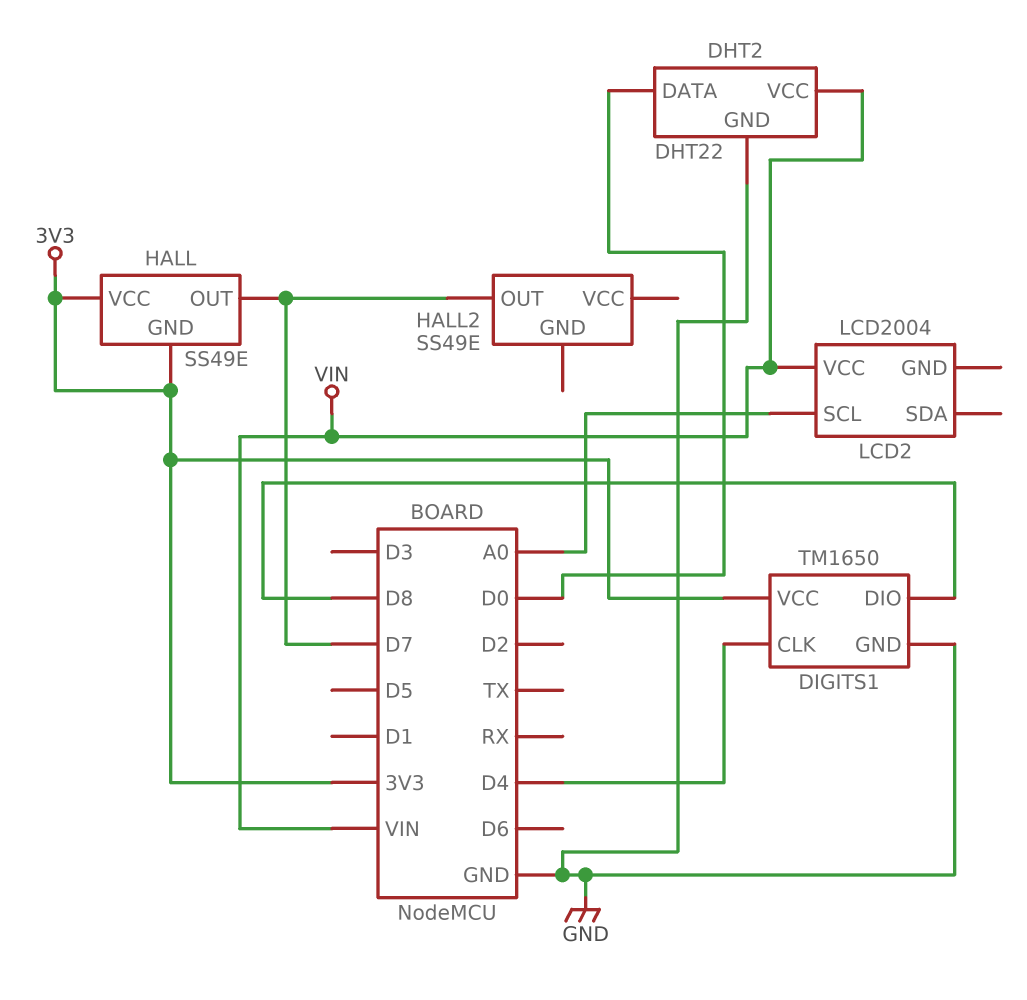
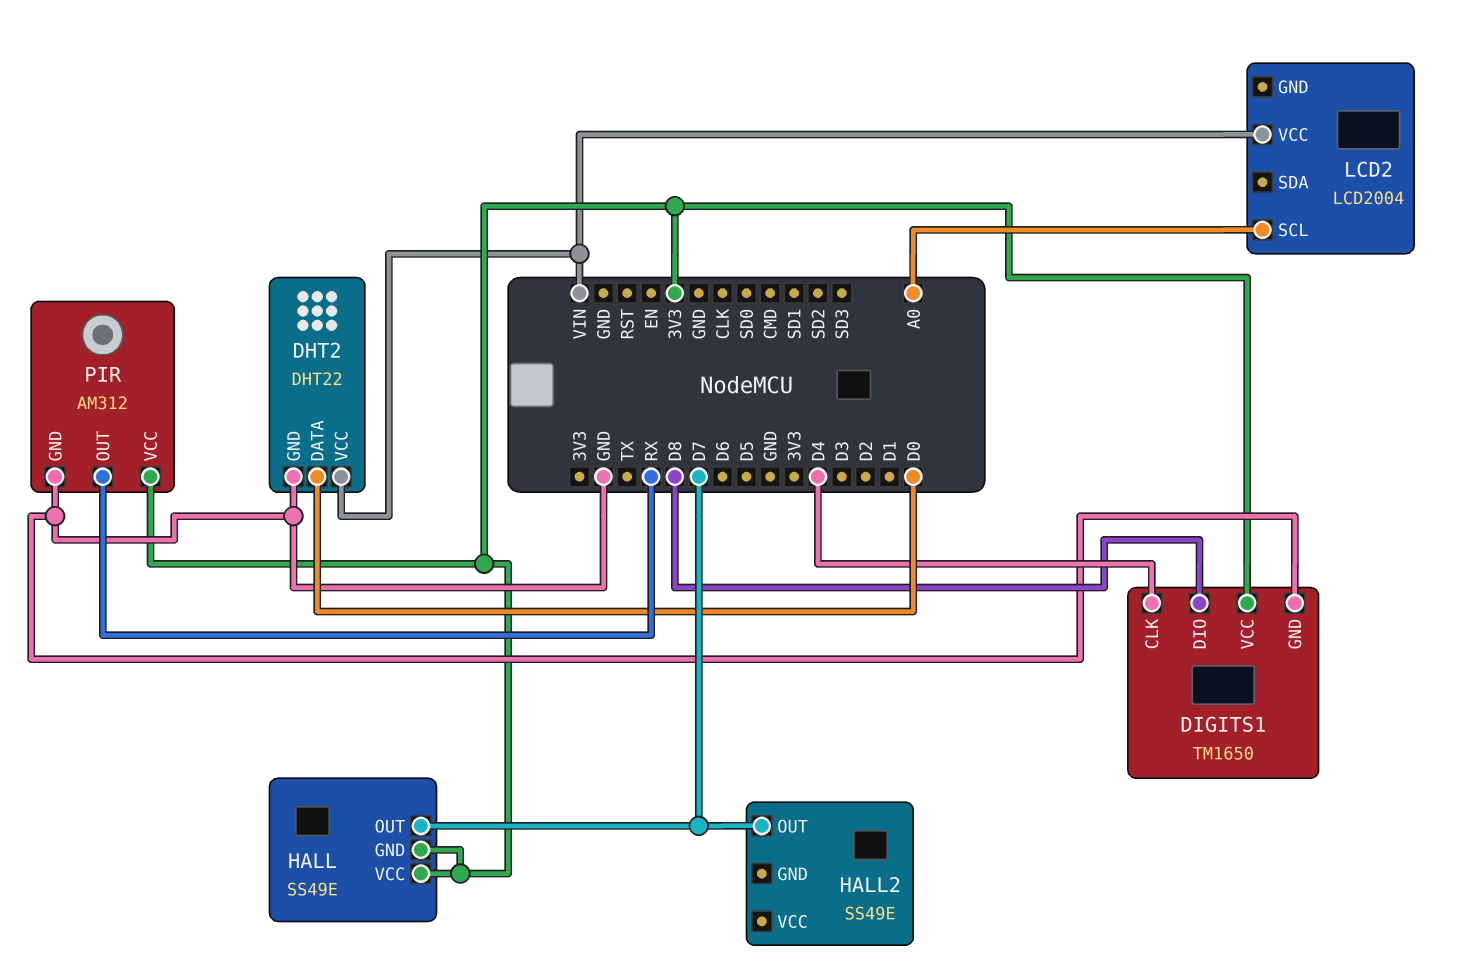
PIR: none -> AM312
PIR pin GND: none -> GND
PIR pin OUT: none -> RX
PIR pin VCC: none -> 3V3

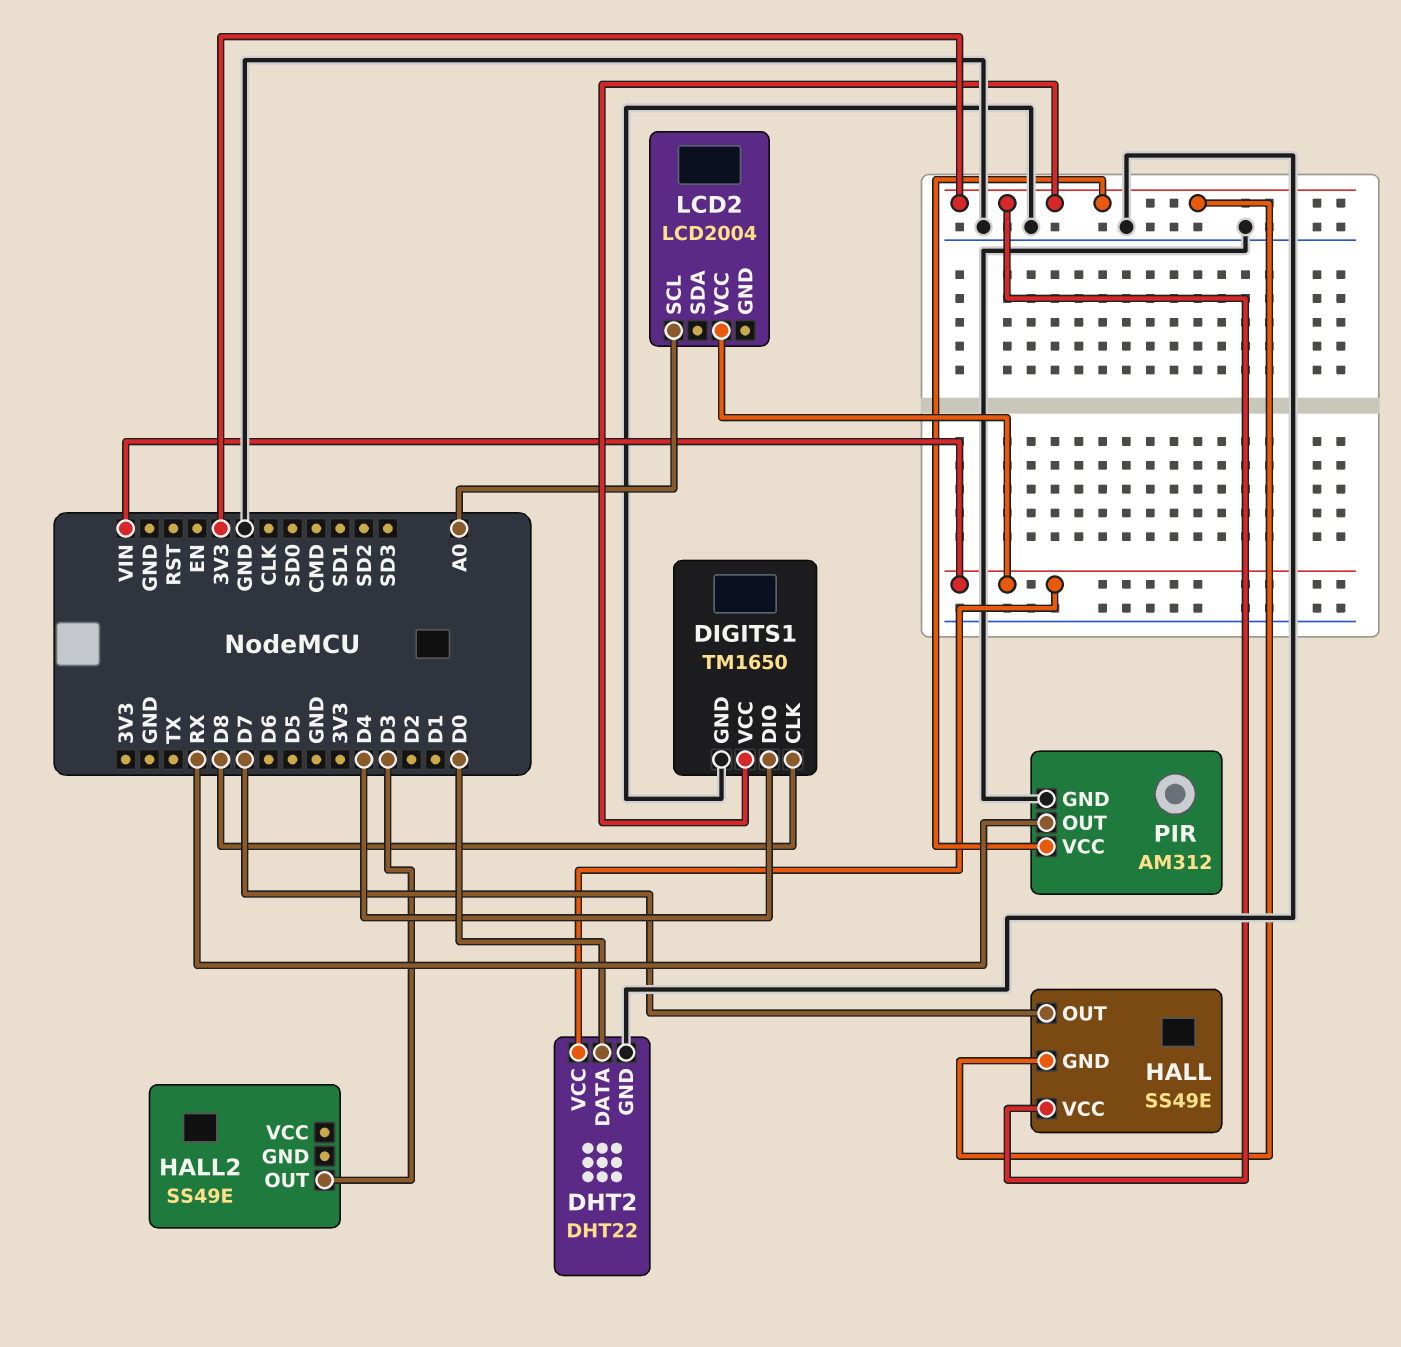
DIGITS1 pin CLK: D4 -> D8
DIGITS1 pin DIO: D8 -> D4
HALL2 pin OUT: D7 -> D3

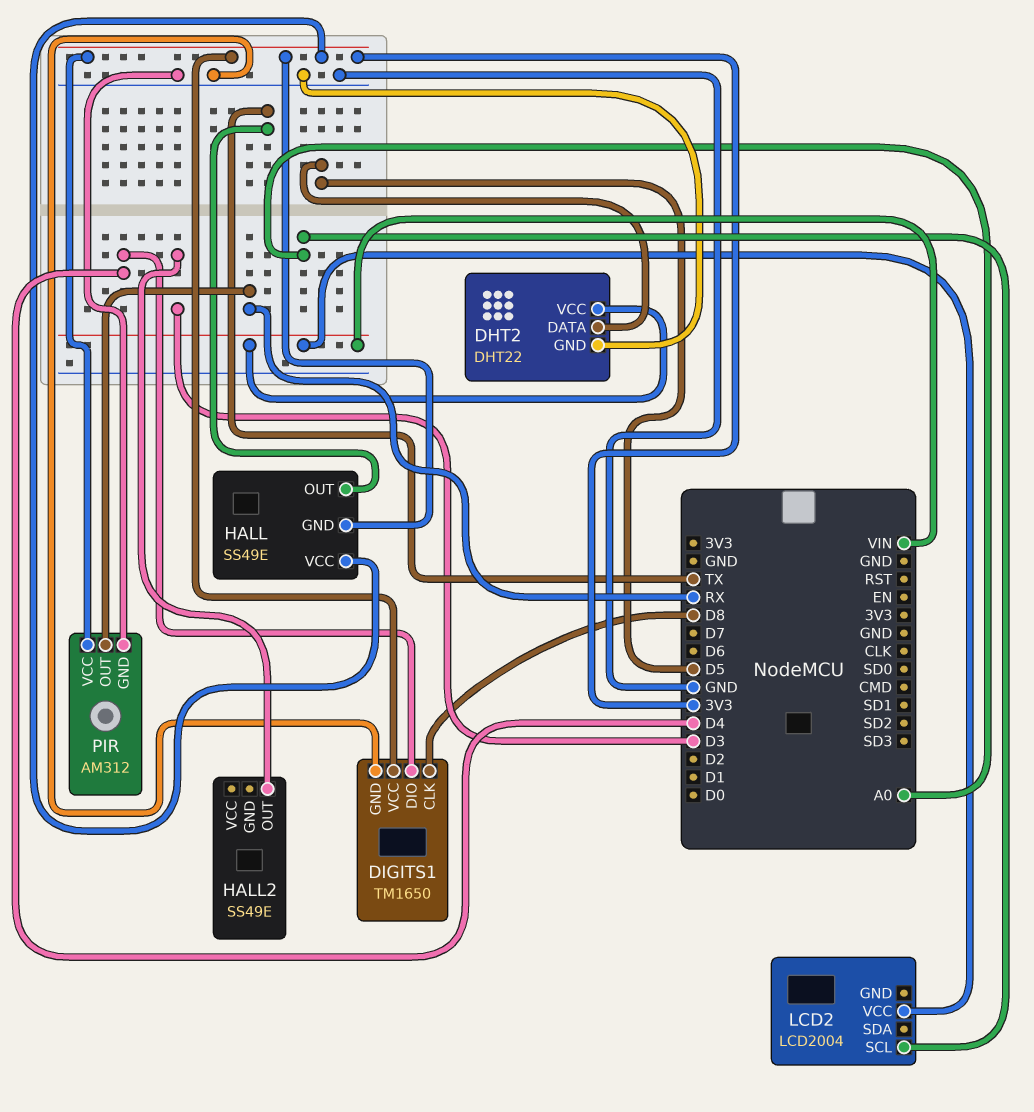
DHT2 pin DATA: D0 -> D5
HALL pin OUT: D7 -> TX

